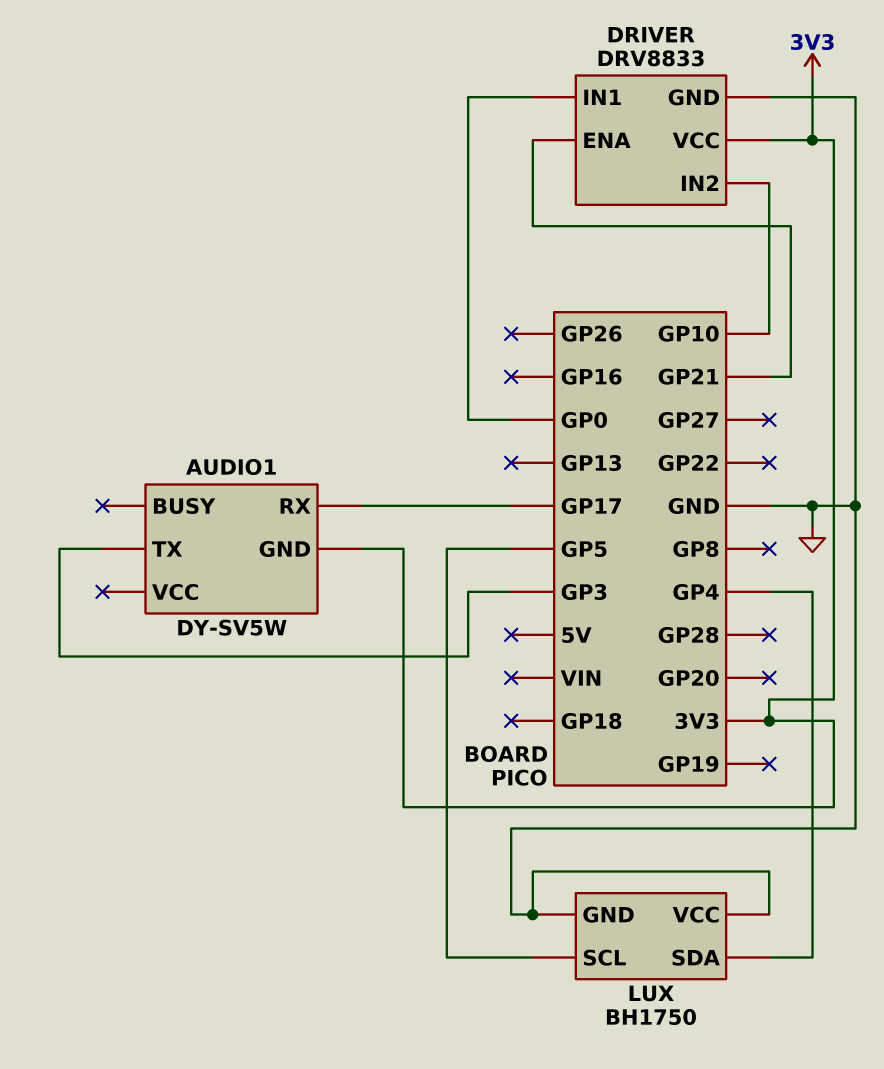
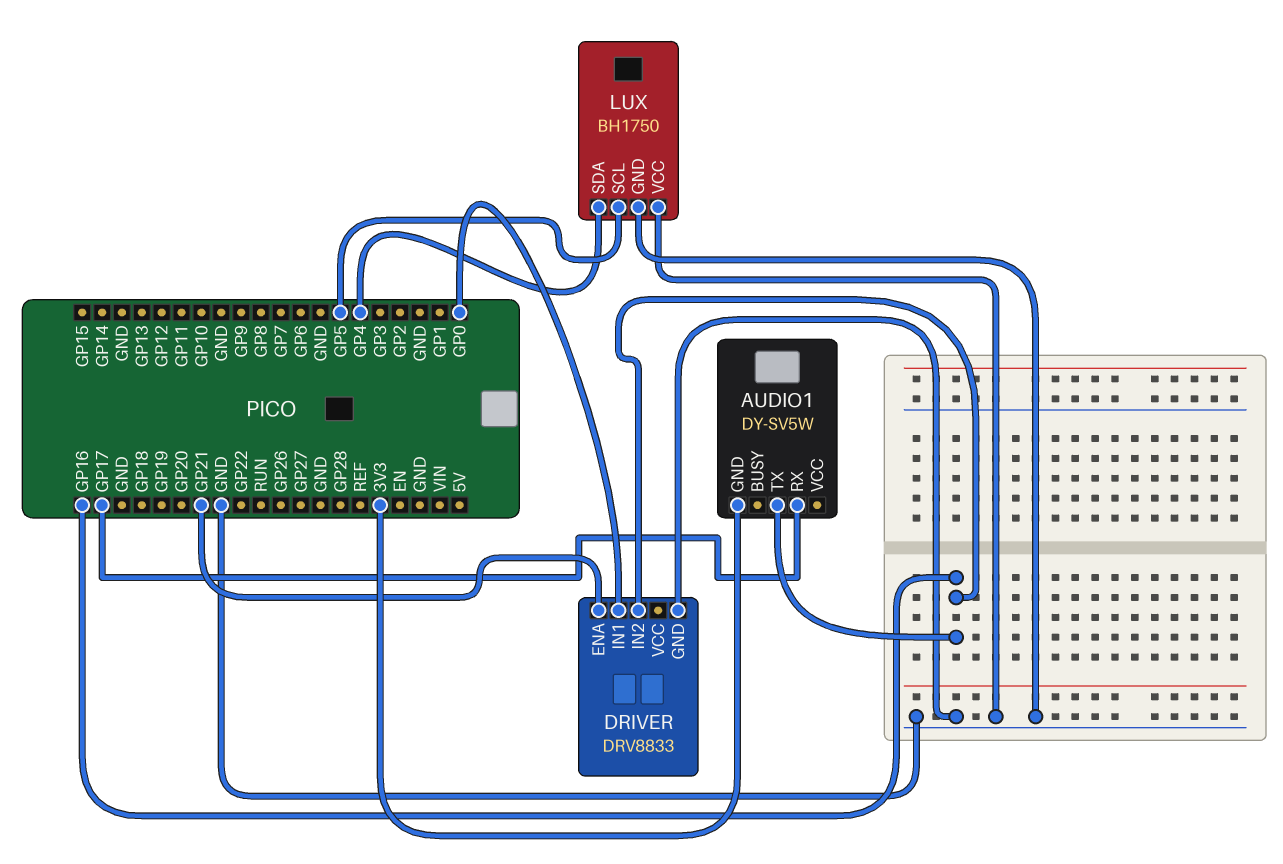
AUDIO1 pin TX: GP3 -> GP16
DRIVER pin IN2: GP10 -> GP16
DRIVER pin VCC: 3V3 -> none

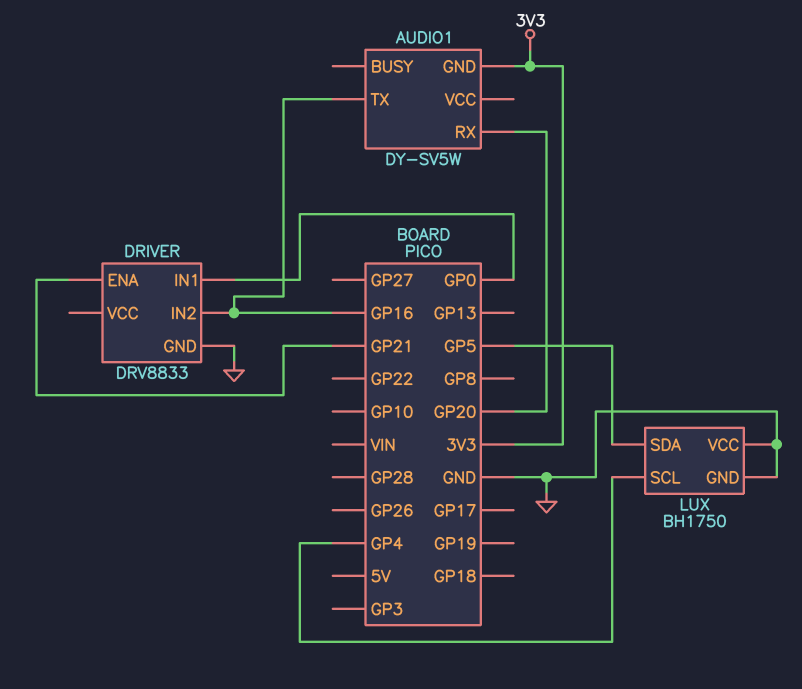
AUDIO1 pin RX: GP17 -> GP20
LUX pin SCL: GP5 -> GP4
LUX pin SDA: GP4 -> GP5

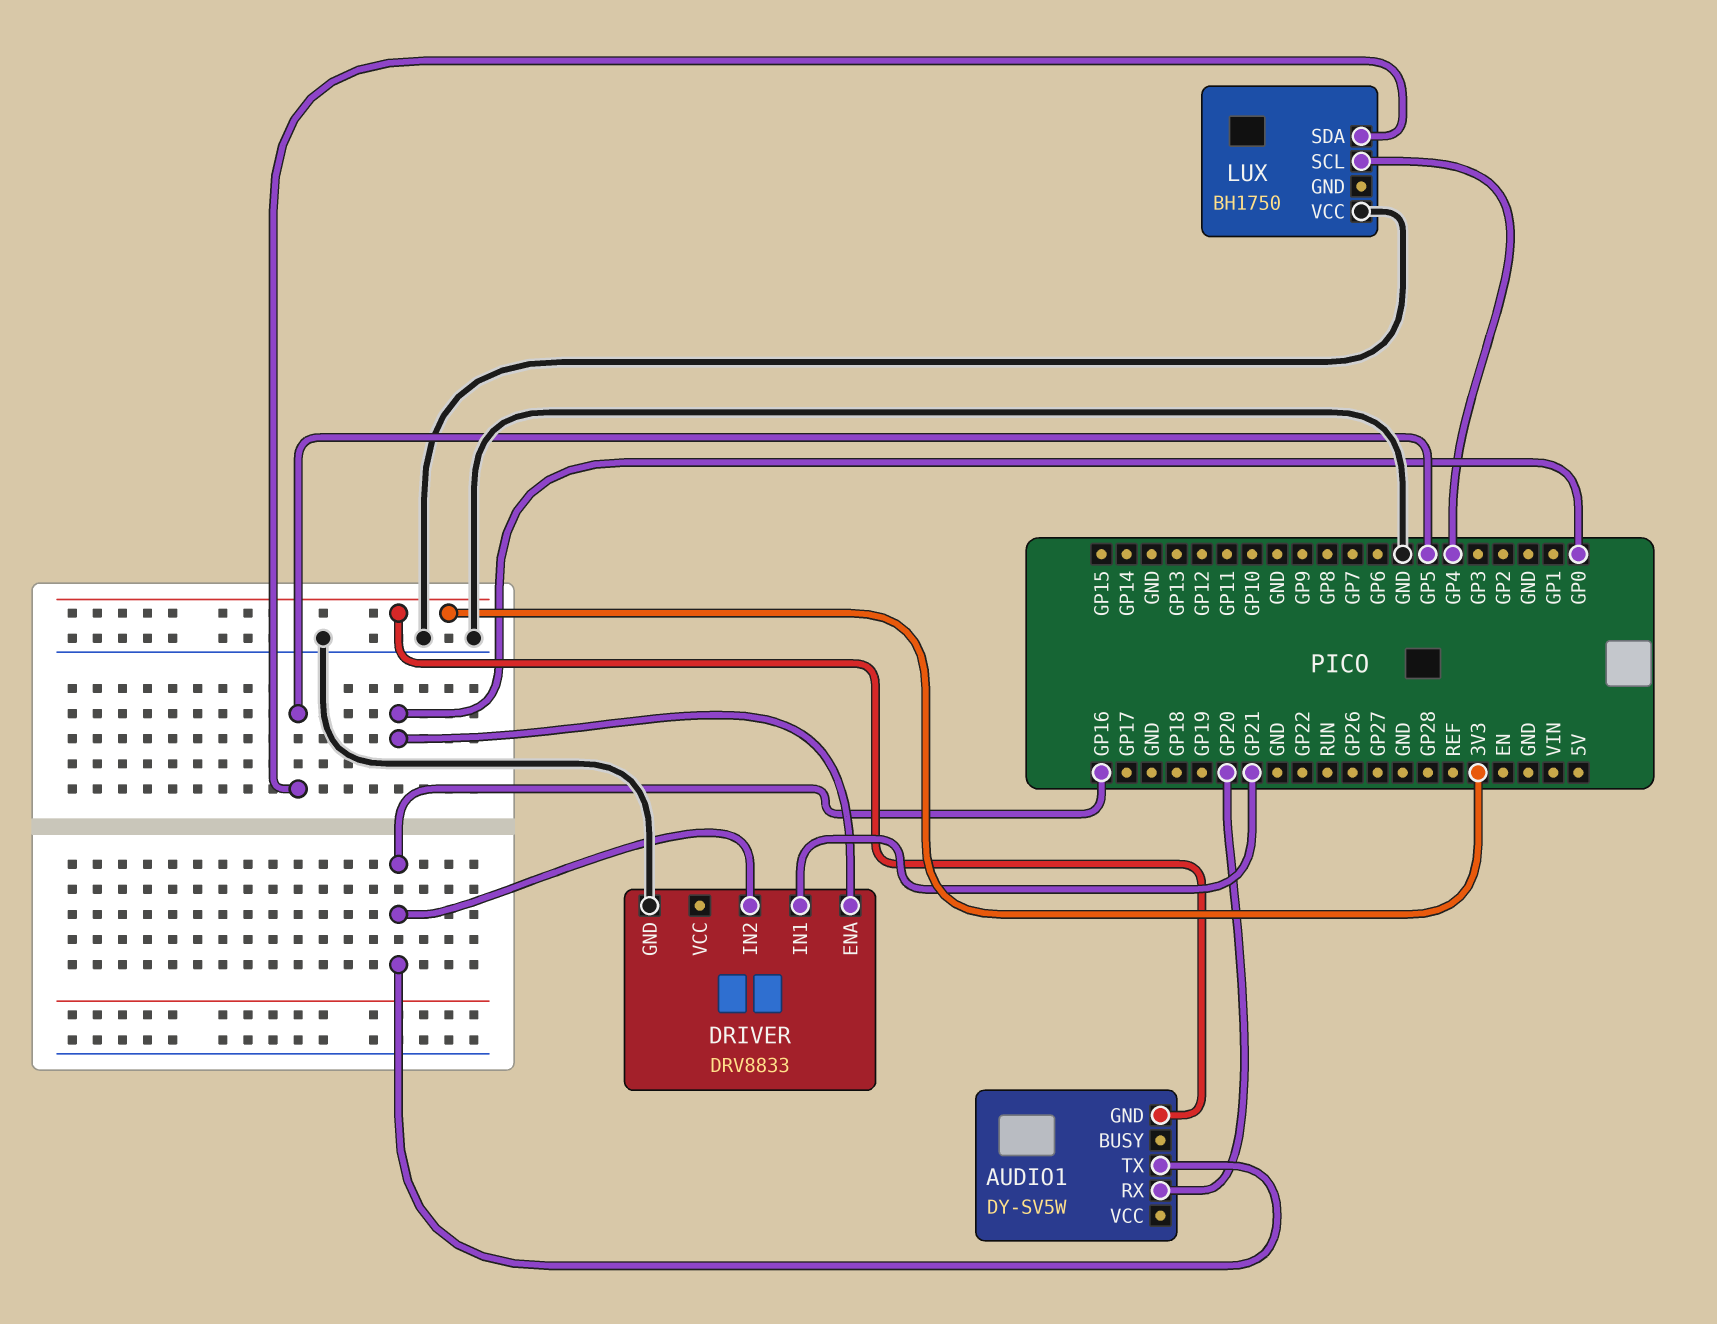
DRIVER pin ENA: GP21 -> GP0
DRIVER pin IN1: GP0 -> GP21
LUX pin GND: GND -> none

